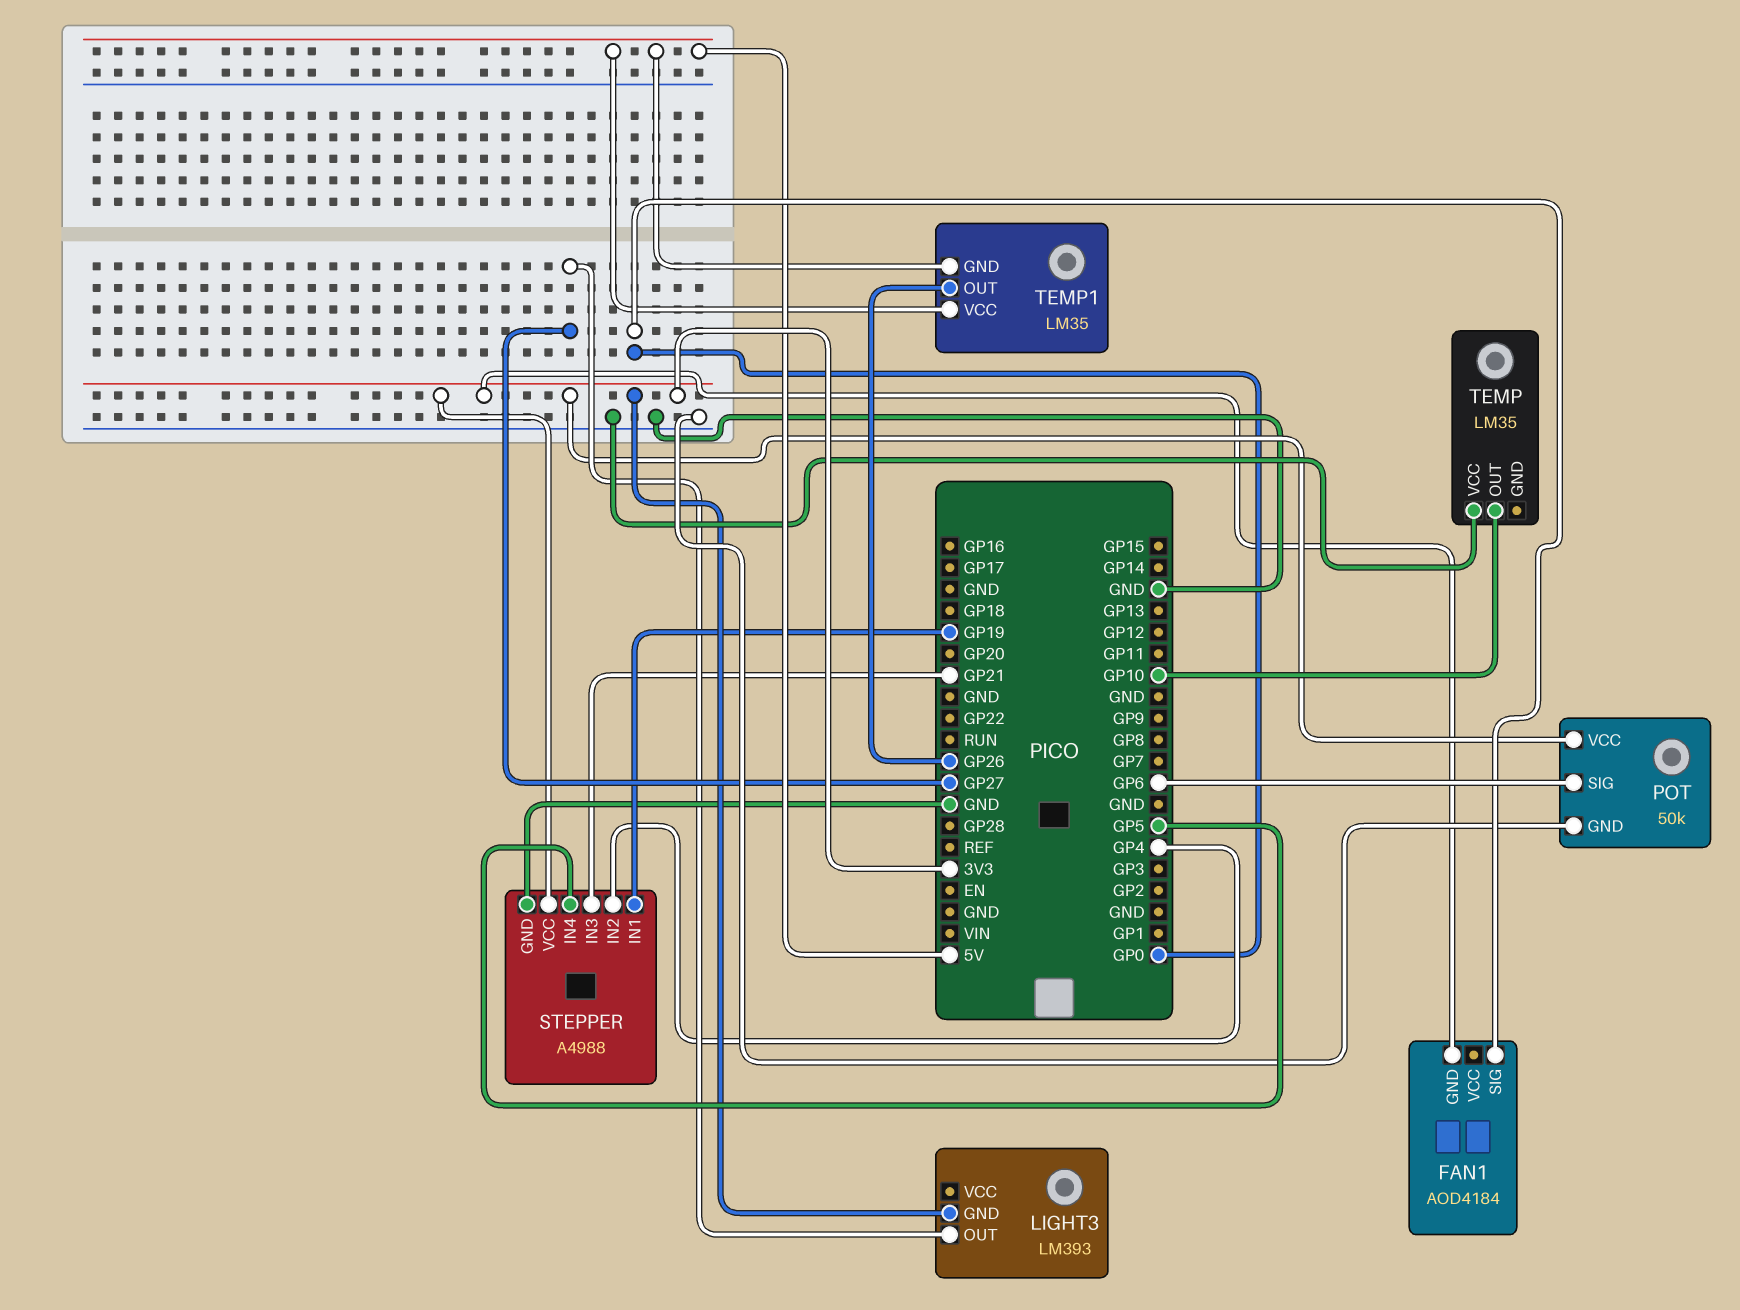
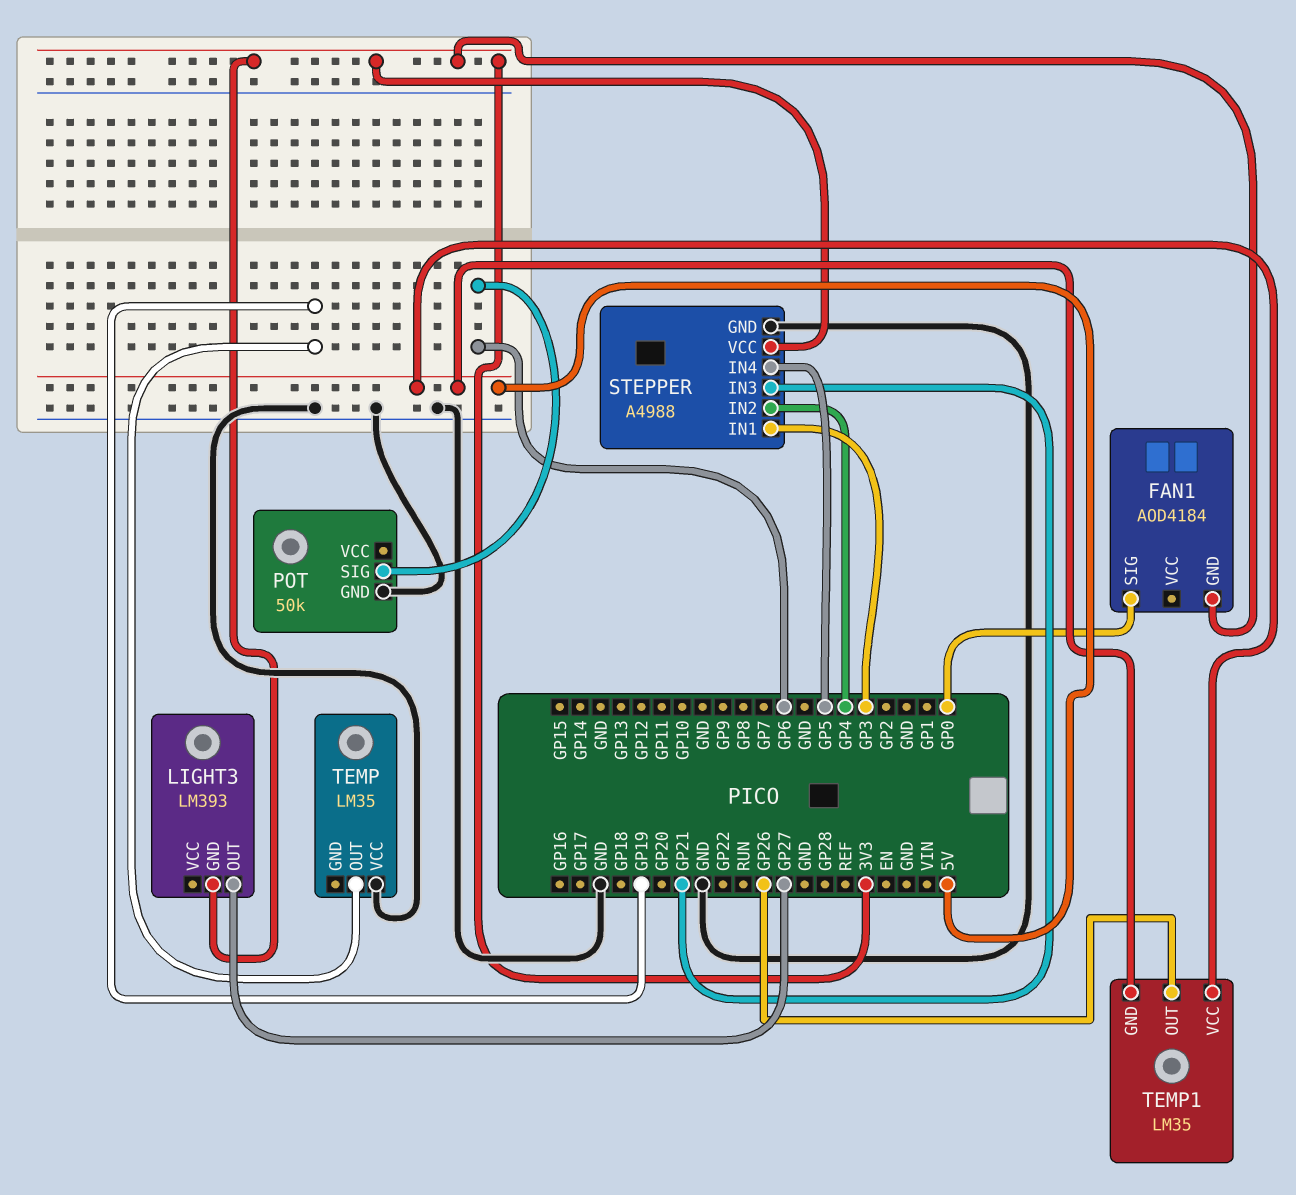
POT pin VCC: 3V3 -> none
STEPPER pin IN1: GP19 -> GP3
TEMP pin OUT: GP10 -> GP19

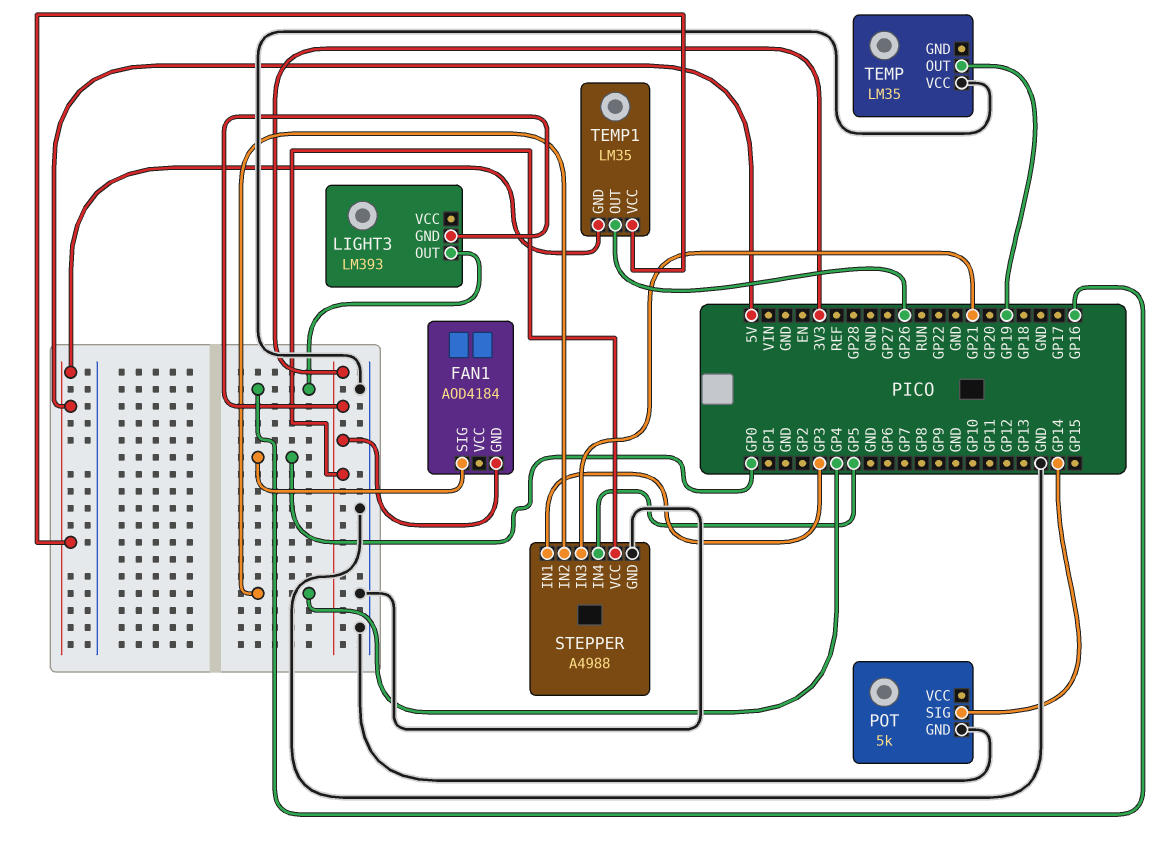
LIGHT3 pin OUT: GP27 -> GP16
POT: 50k -> 5k
POT pin SIG: GP6 -> GP14

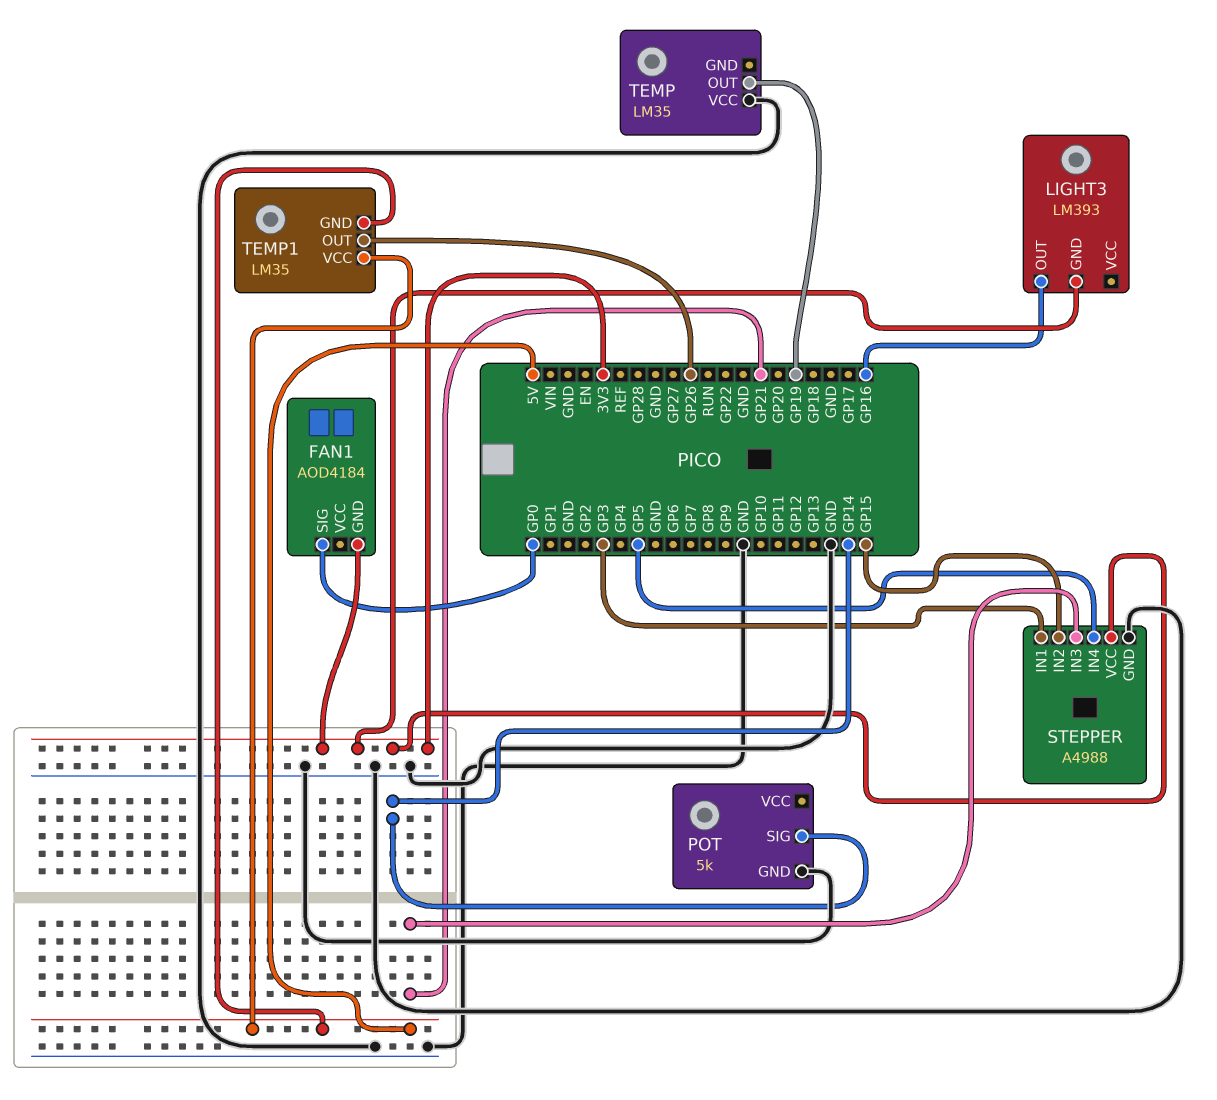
STEPPER pin IN2: GP4 -> GP15

